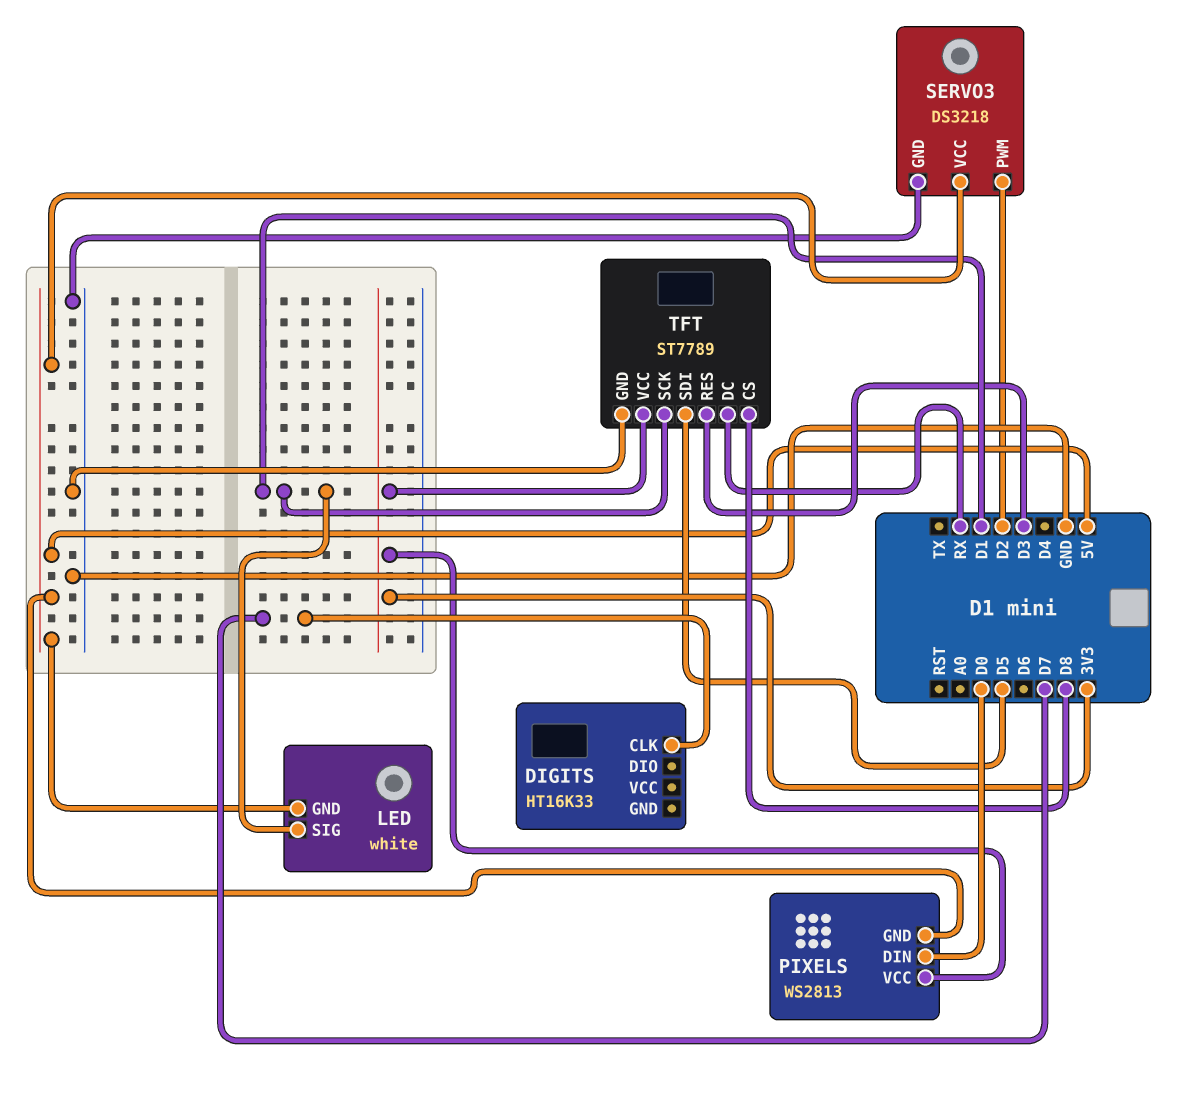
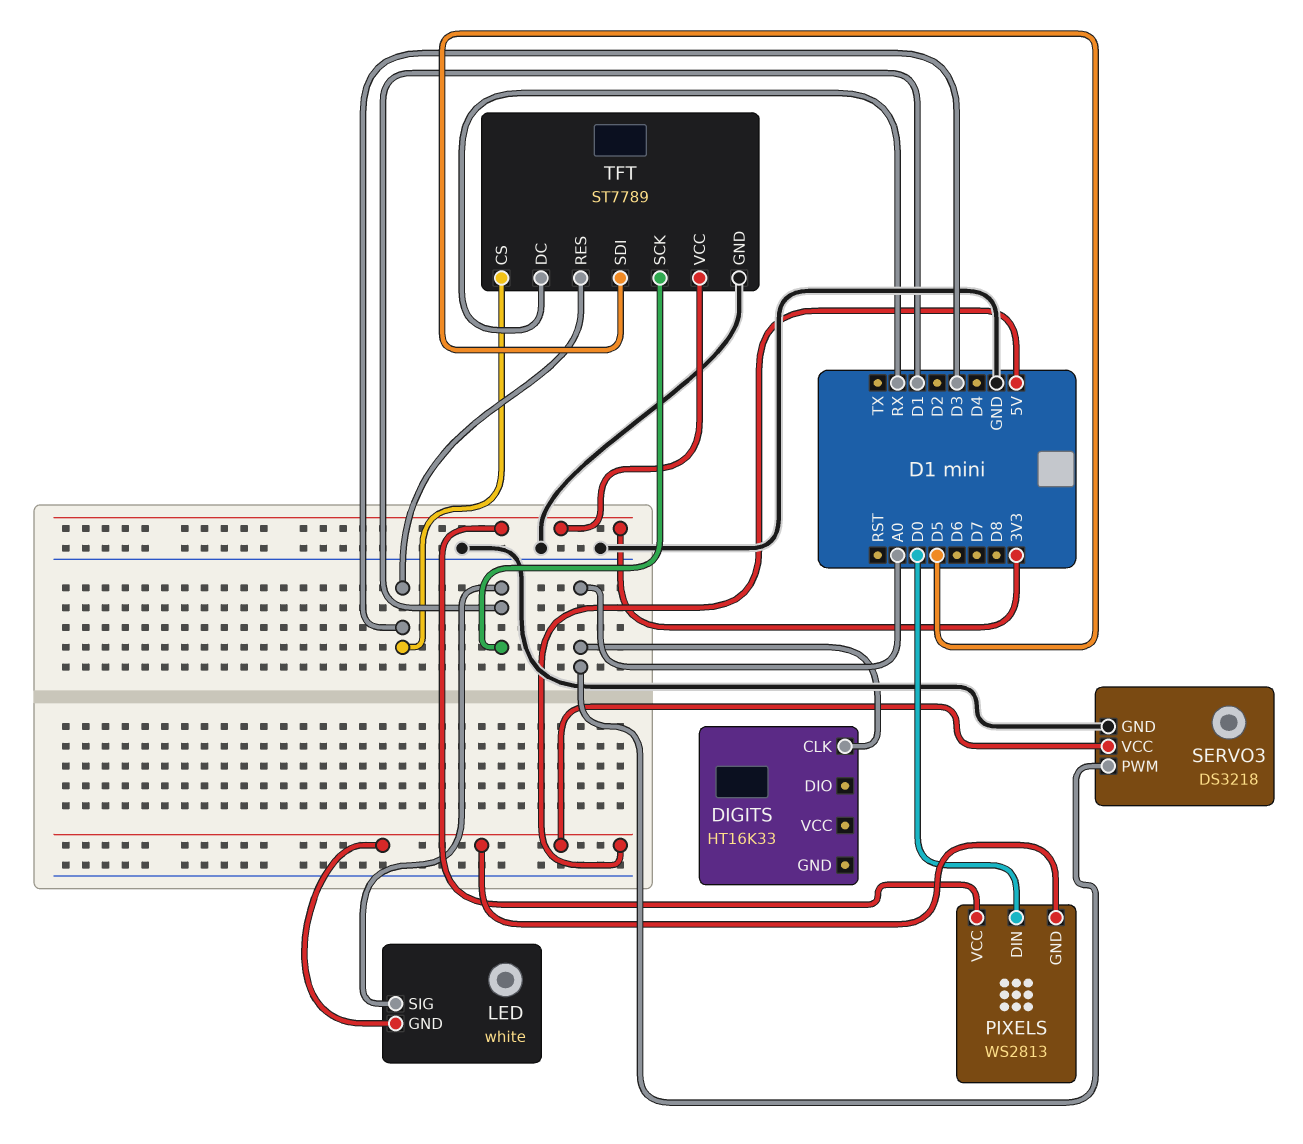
DIGITS pin CLK: D7 -> A0
SERVO3 pin PWM: D2 -> A0
TFT pin CS: D8 -> D3

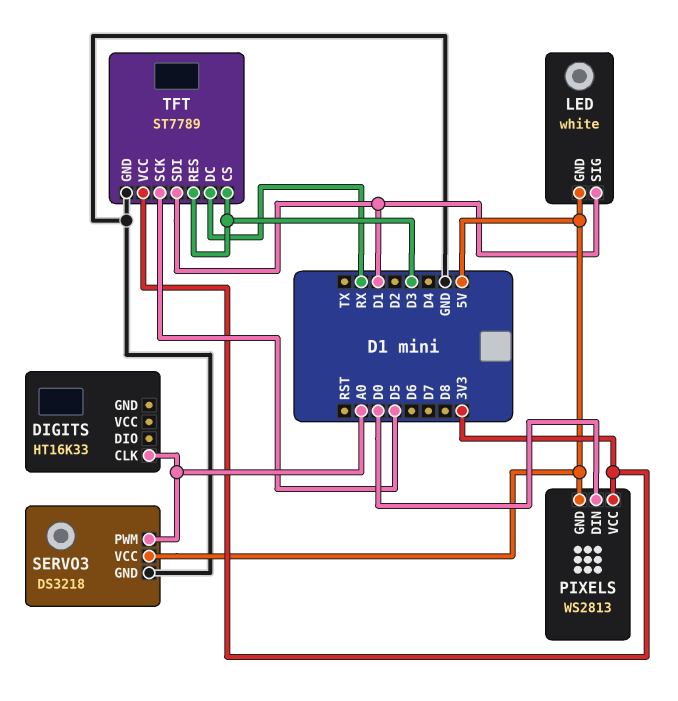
TFT pin SCK: D1 -> D5
TFT pin SDI: D5 -> D1

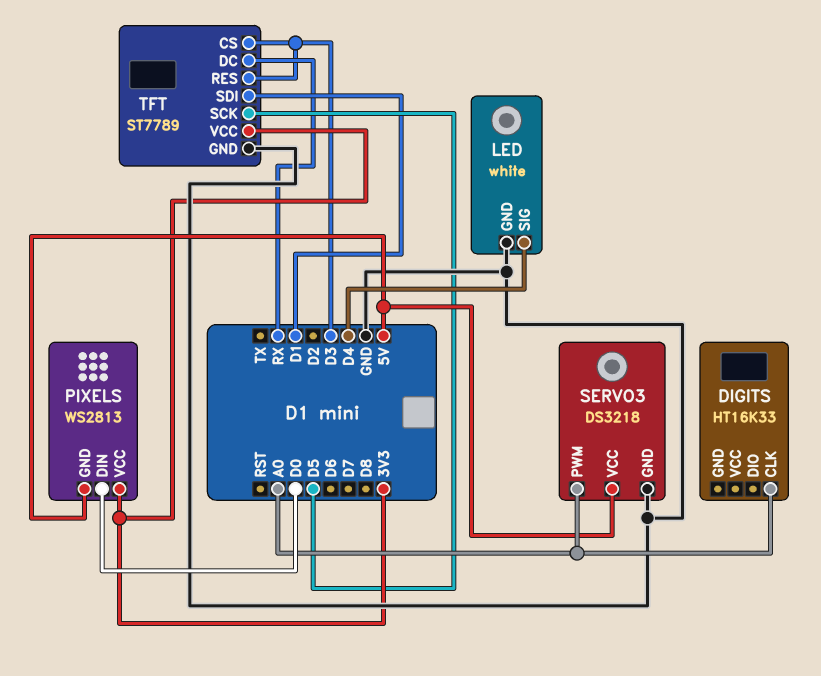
LED pin GND: 5V -> GND
LED pin SIG: D1 -> D4

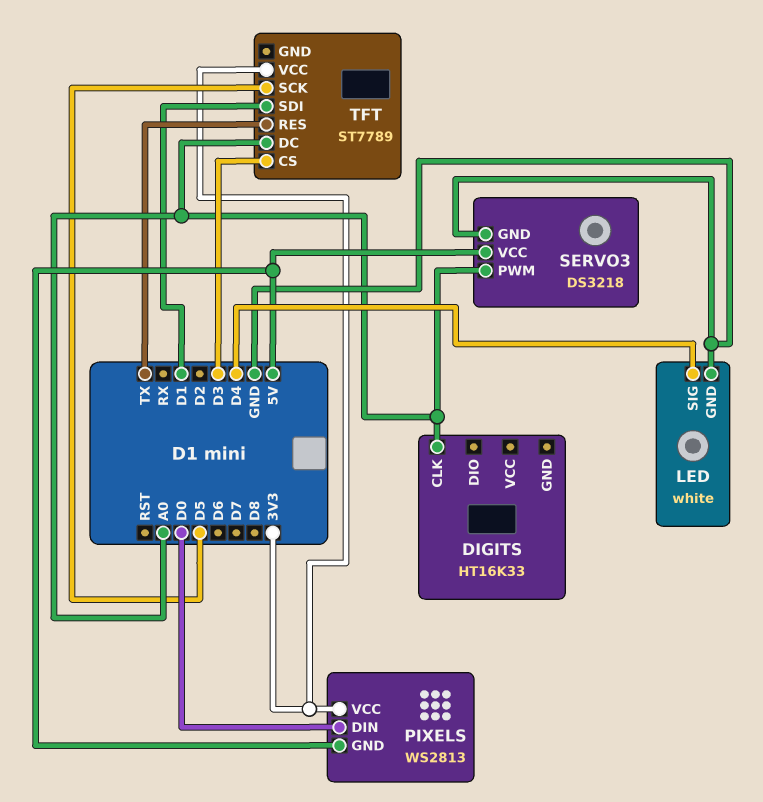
TFT pin DC: RX -> A0
TFT pin GND: GND -> none
TFT pin RES: D3 -> TX

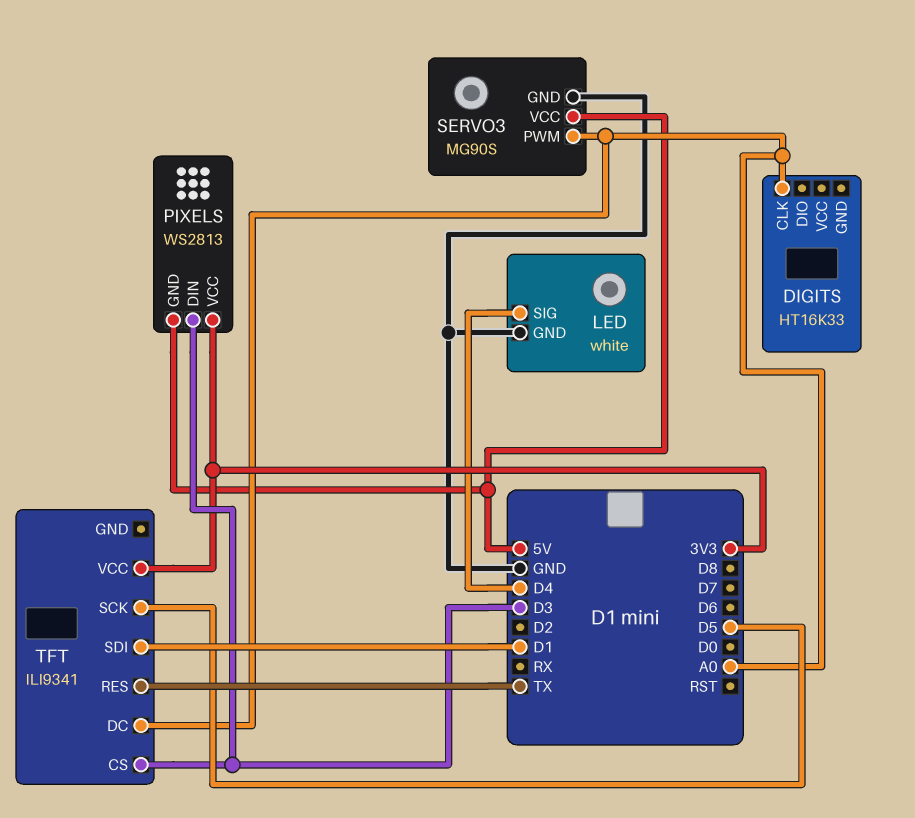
PIXELS pin DIN: D0 -> D3
SERVO3: DS3218 -> MG90S
TFT: ST7789 -> ILI9341

